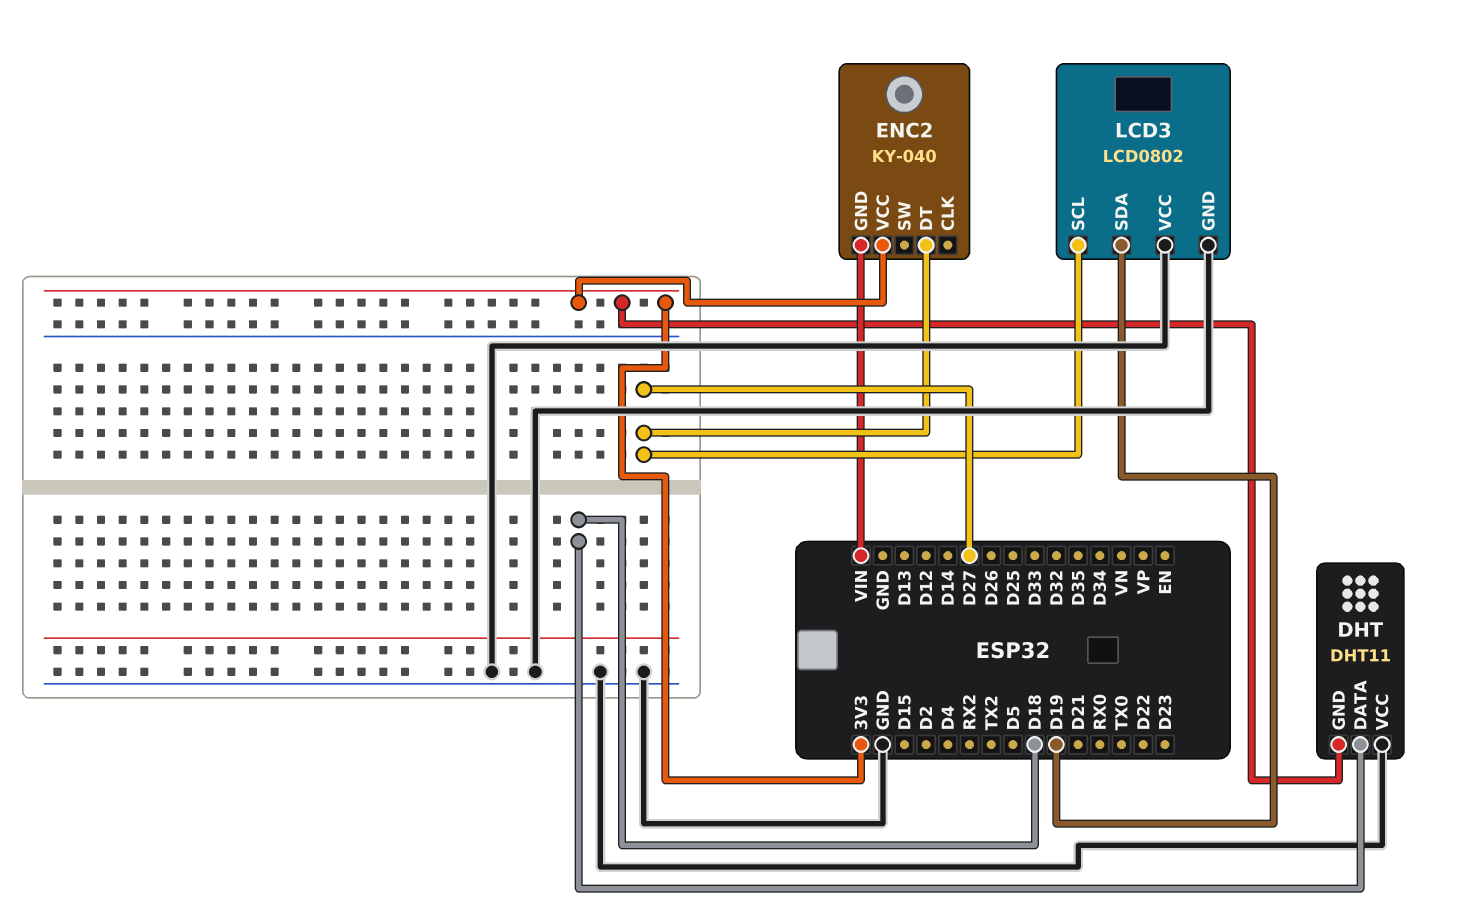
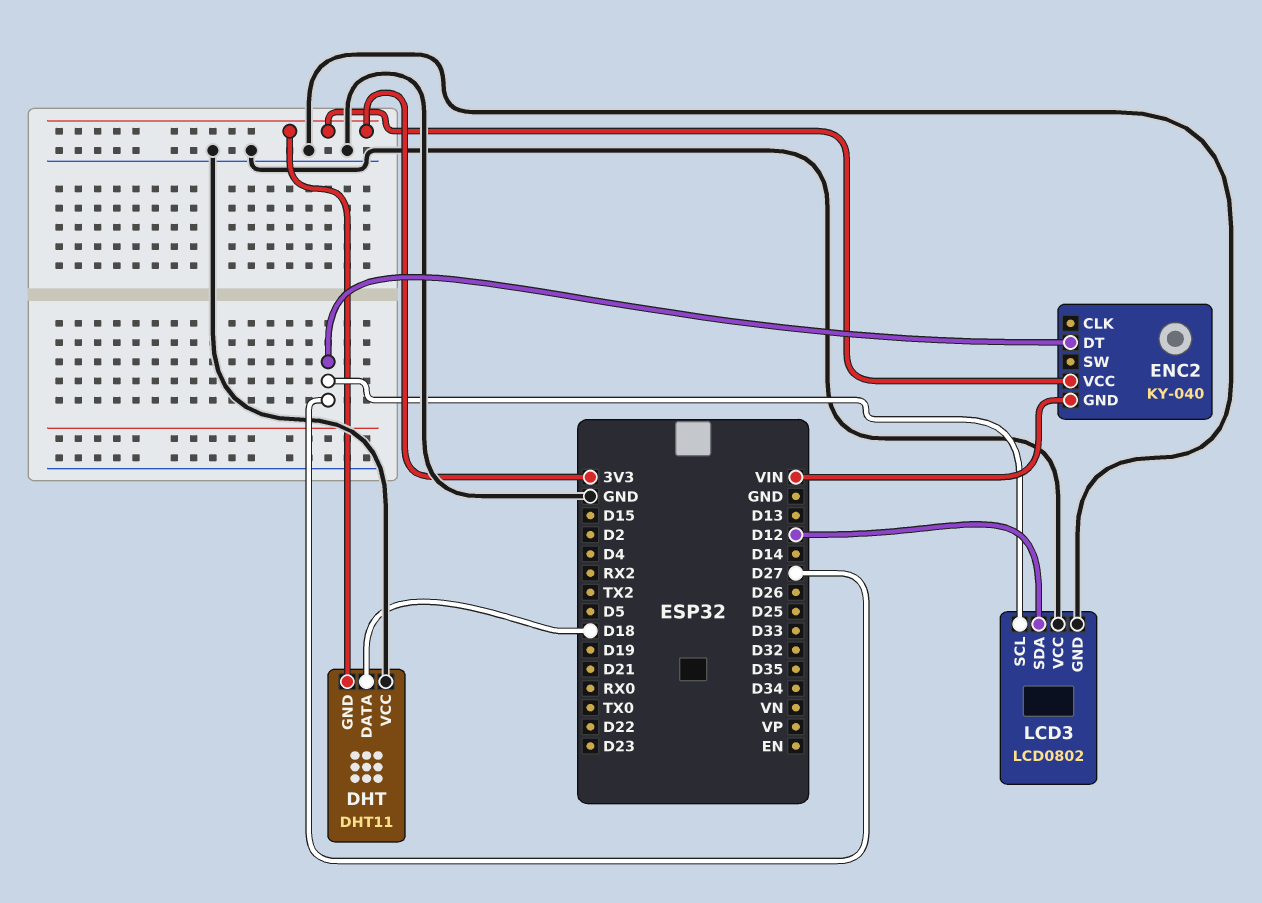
LCD3 pin SDA: D19 -> D12

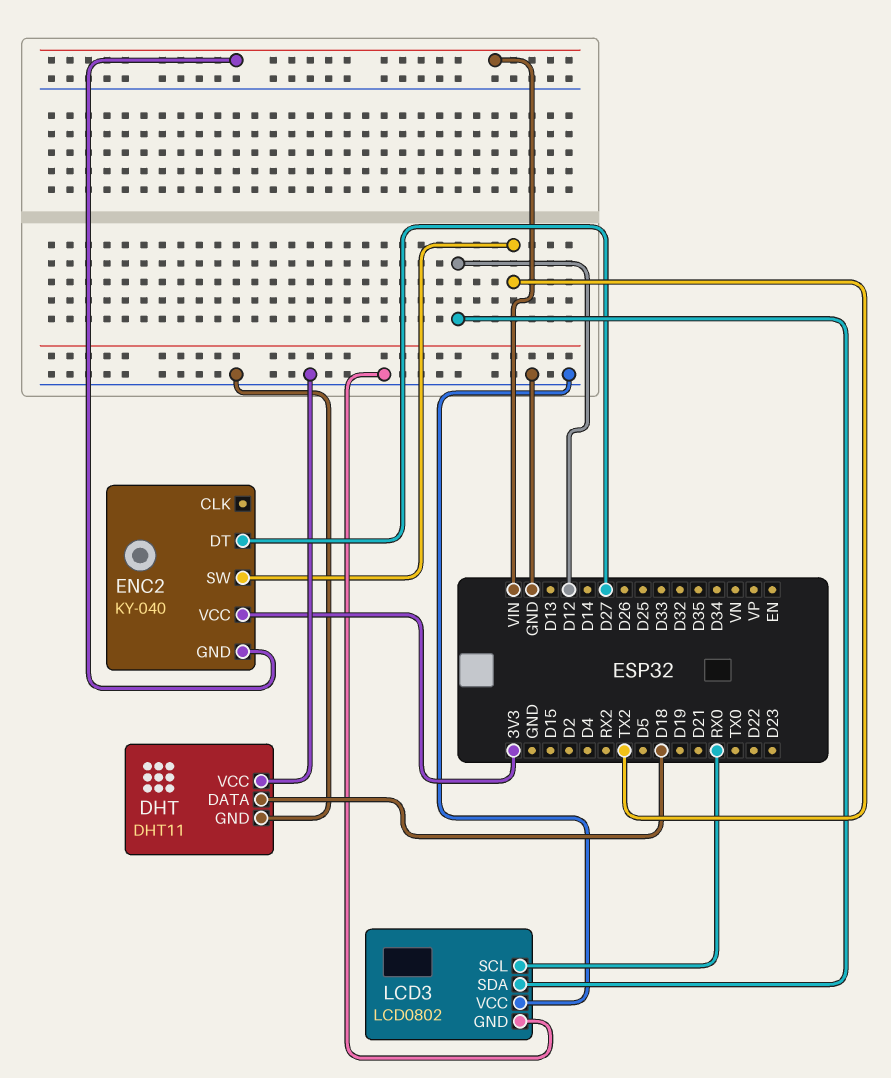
DHT pin GND: 3V3 -> GND
ENC2 pin SW: none -> TX2
LCD3 pin SCL: D27 -> RX0

